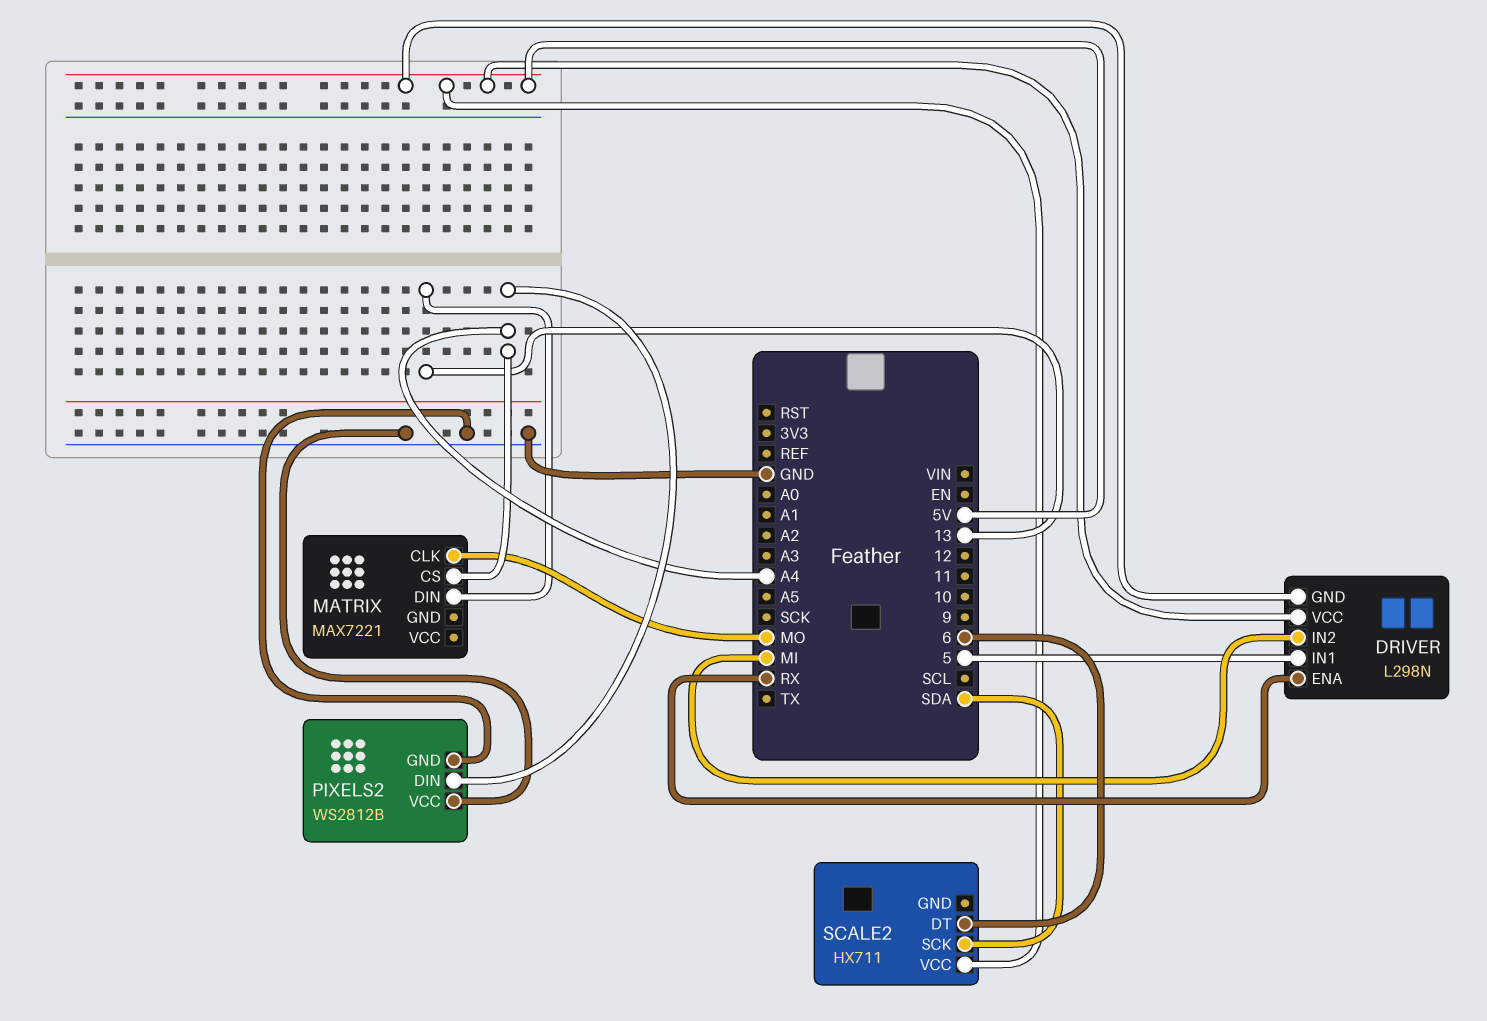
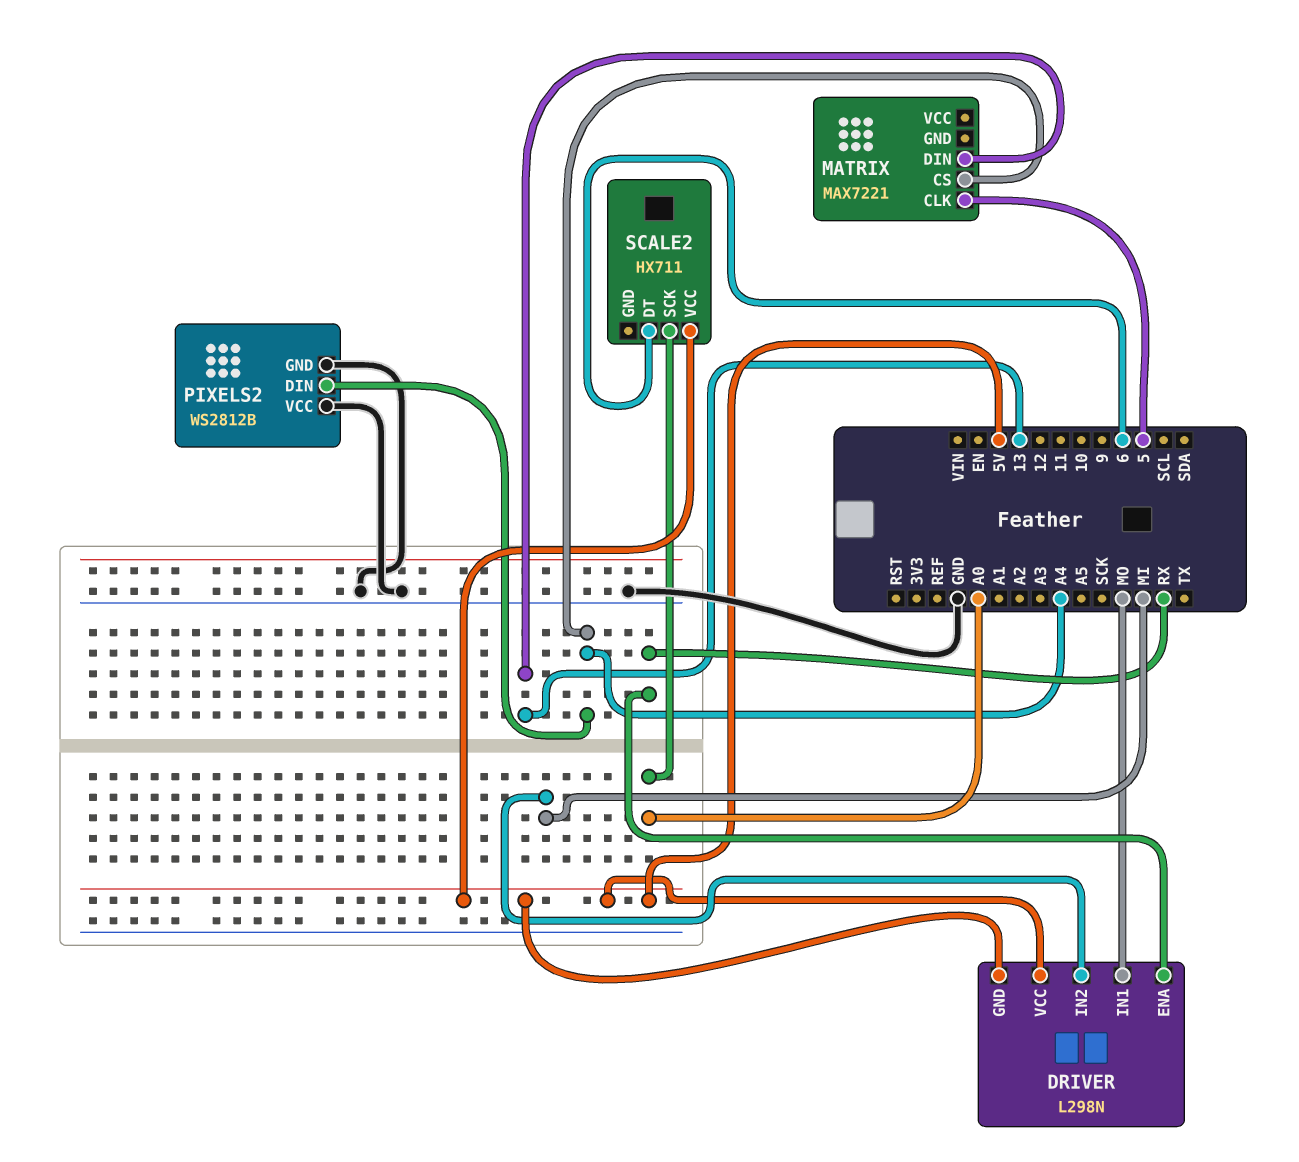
DRIVER pin IN1: 5 -> MO
MATRIX pin CLK: MO -> 5
SCALE2 pin SCK: SDA -> A0

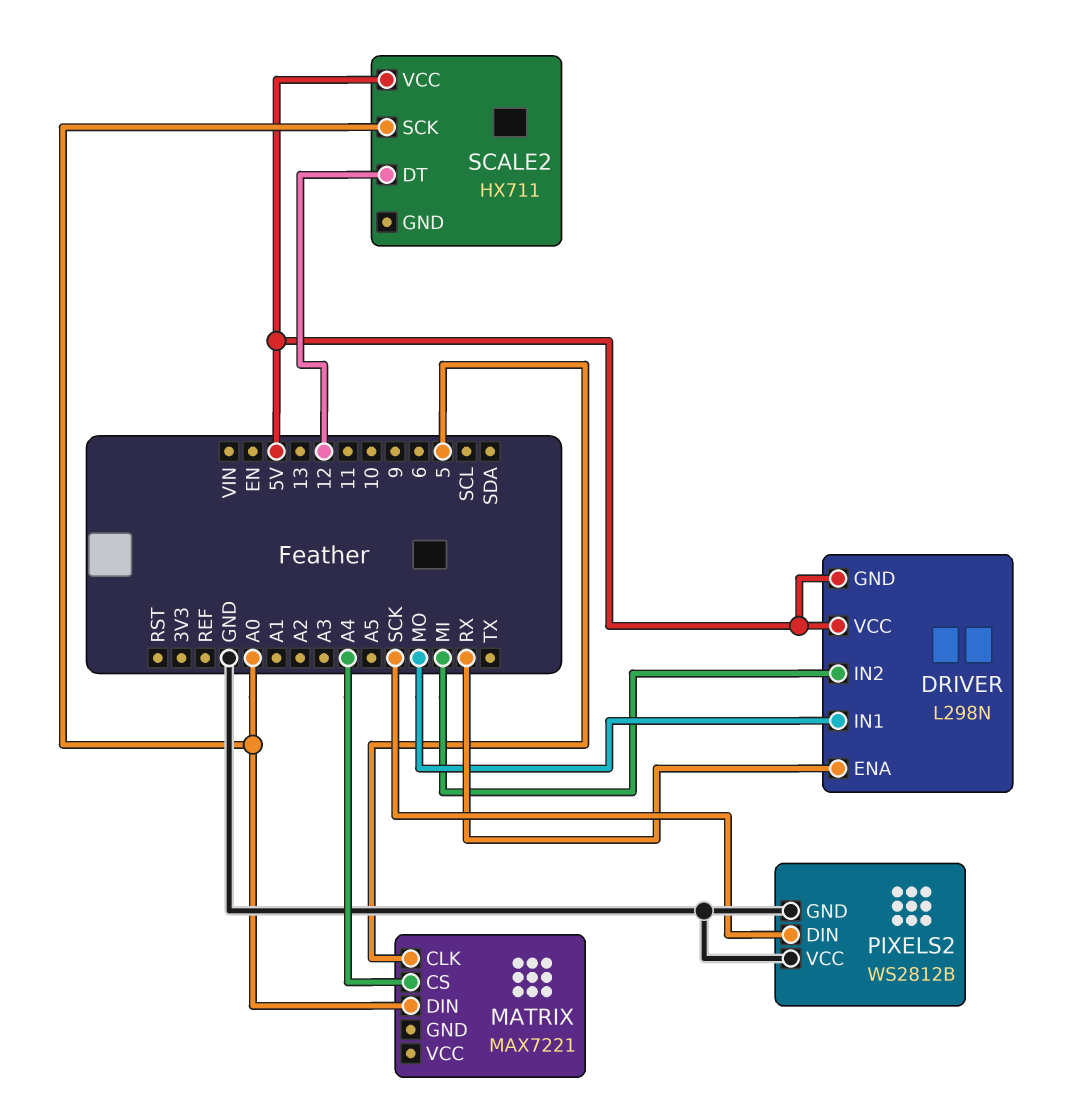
MATRIX pin DIN: 13 -> A0
PIXELS2 pin DIN: A4 -> SCK
SCALE2 pin DT: 6 -> 12

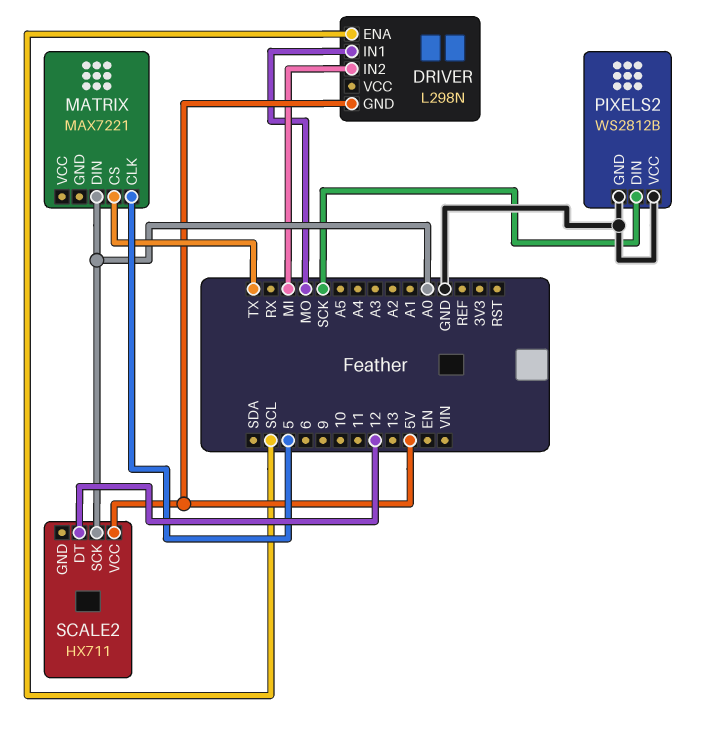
DRIVER pin ENA: RX -> SCL
DRIVER pin VCC: 5V -> none
MATRIX pin CS: A4 -> TX

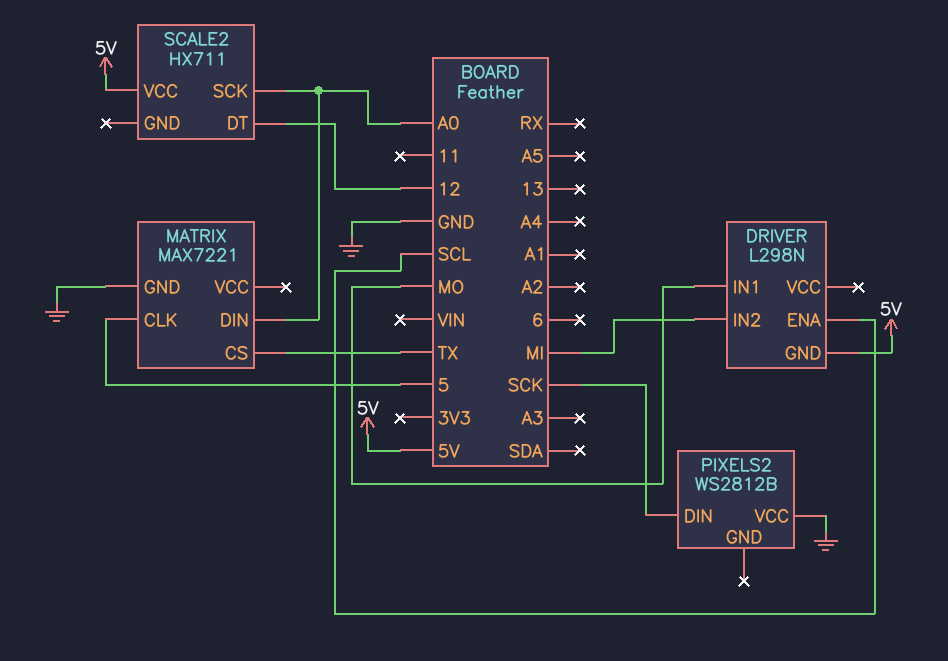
MATRIX pin GND: none -> GND
PIXELS2 pin GND: GND -> none

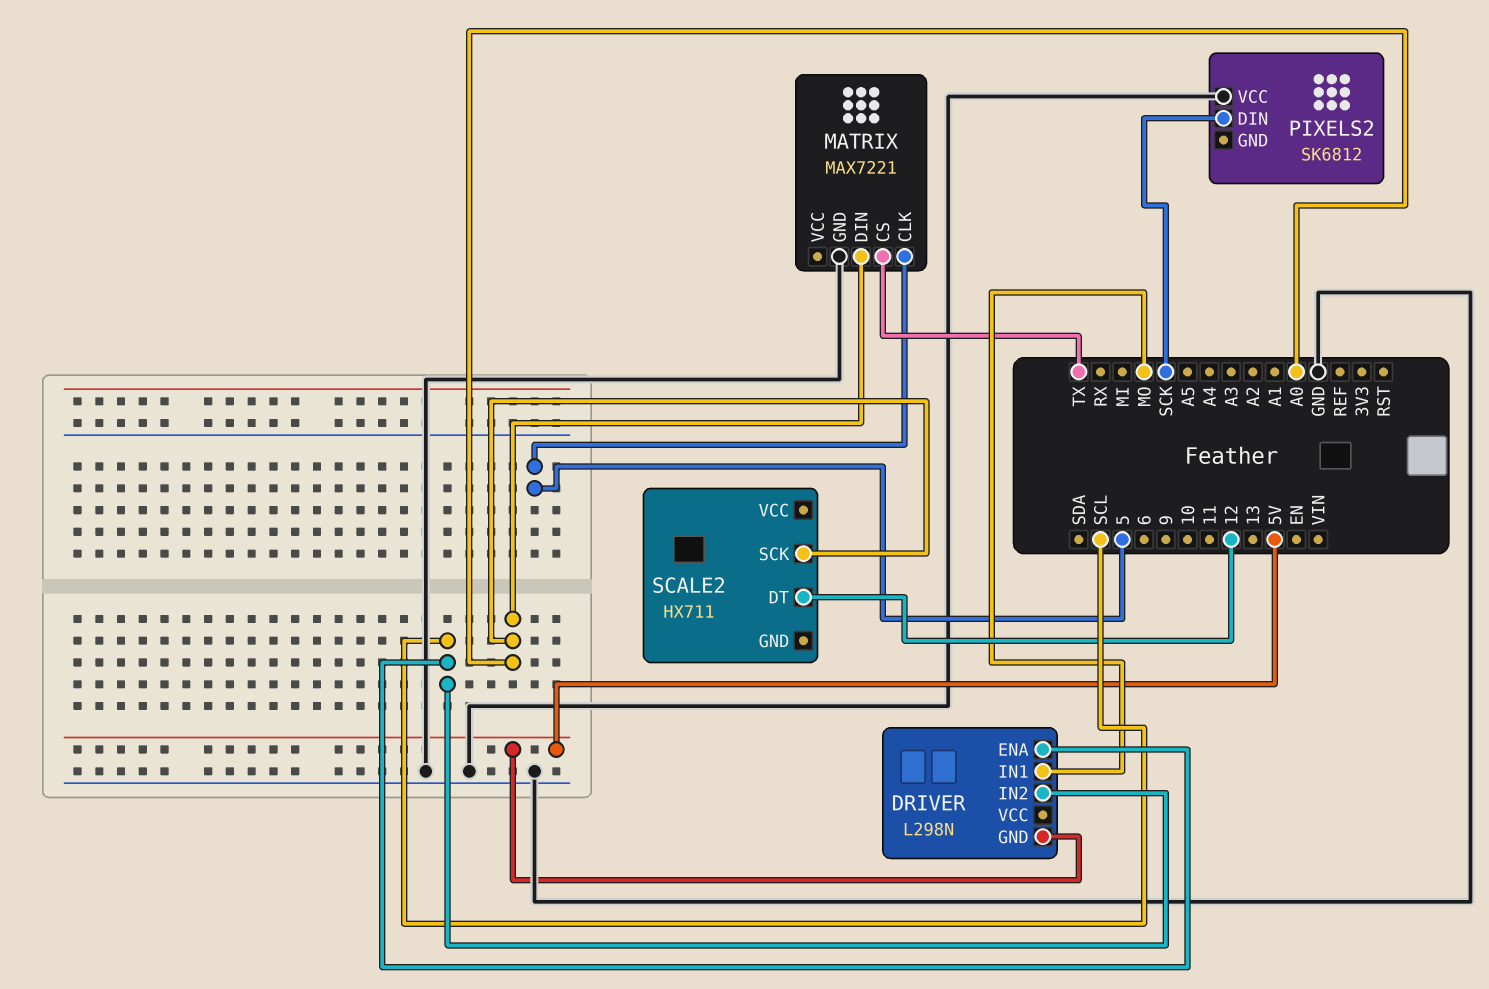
DRIVER pin IN2: MI -> SCL
PIXELS2: WS2812B -> SK6812
SCALE2 pin VCC: 5V -> none

